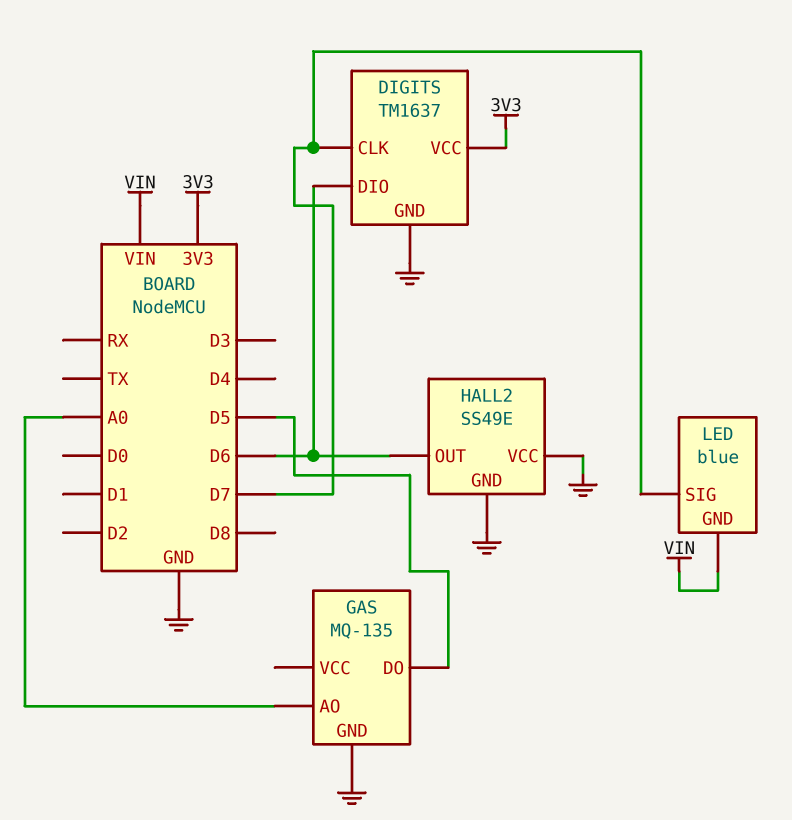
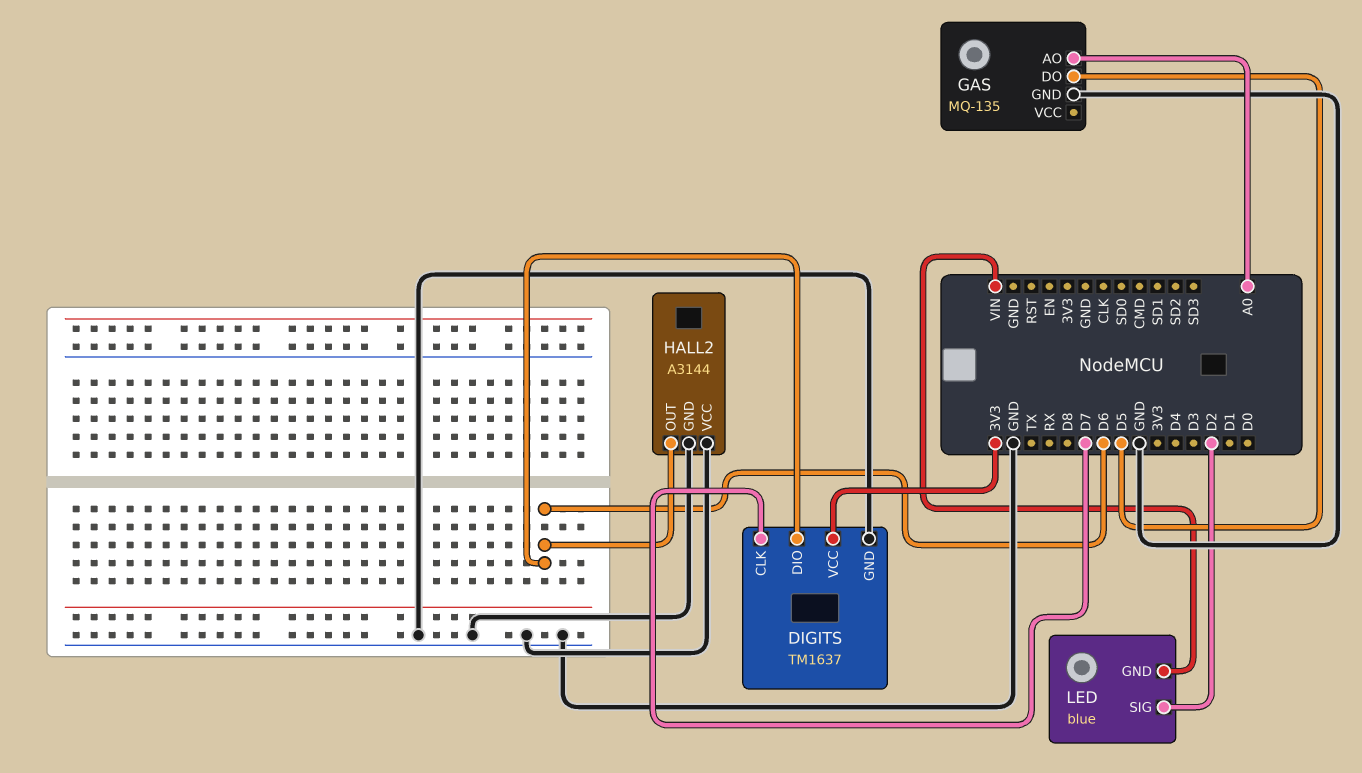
HALL2: SS49E -> A3144
LED pin SIG: D7 -> D2

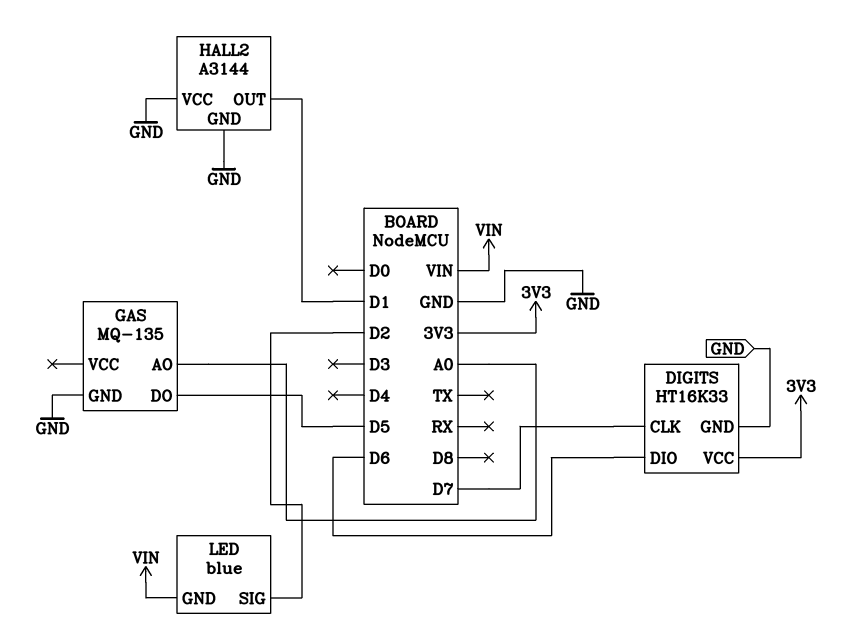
DIGITS: TM1637 -> HT16K33
HALL2 pin OUT: D6 -> D1

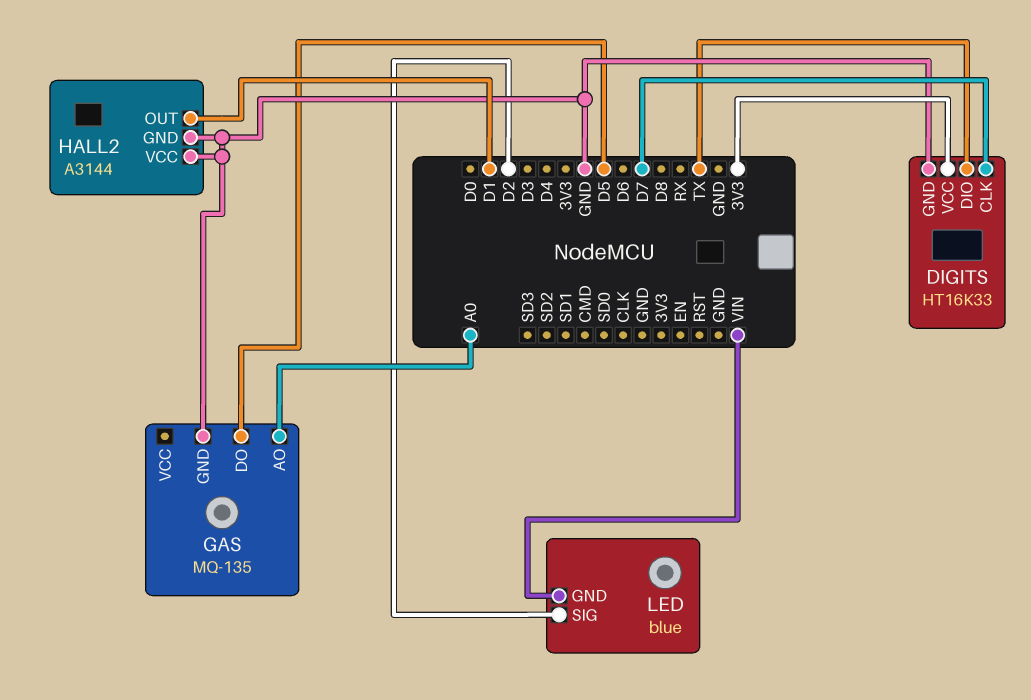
DIGITS pin DIO: D6 -> TX

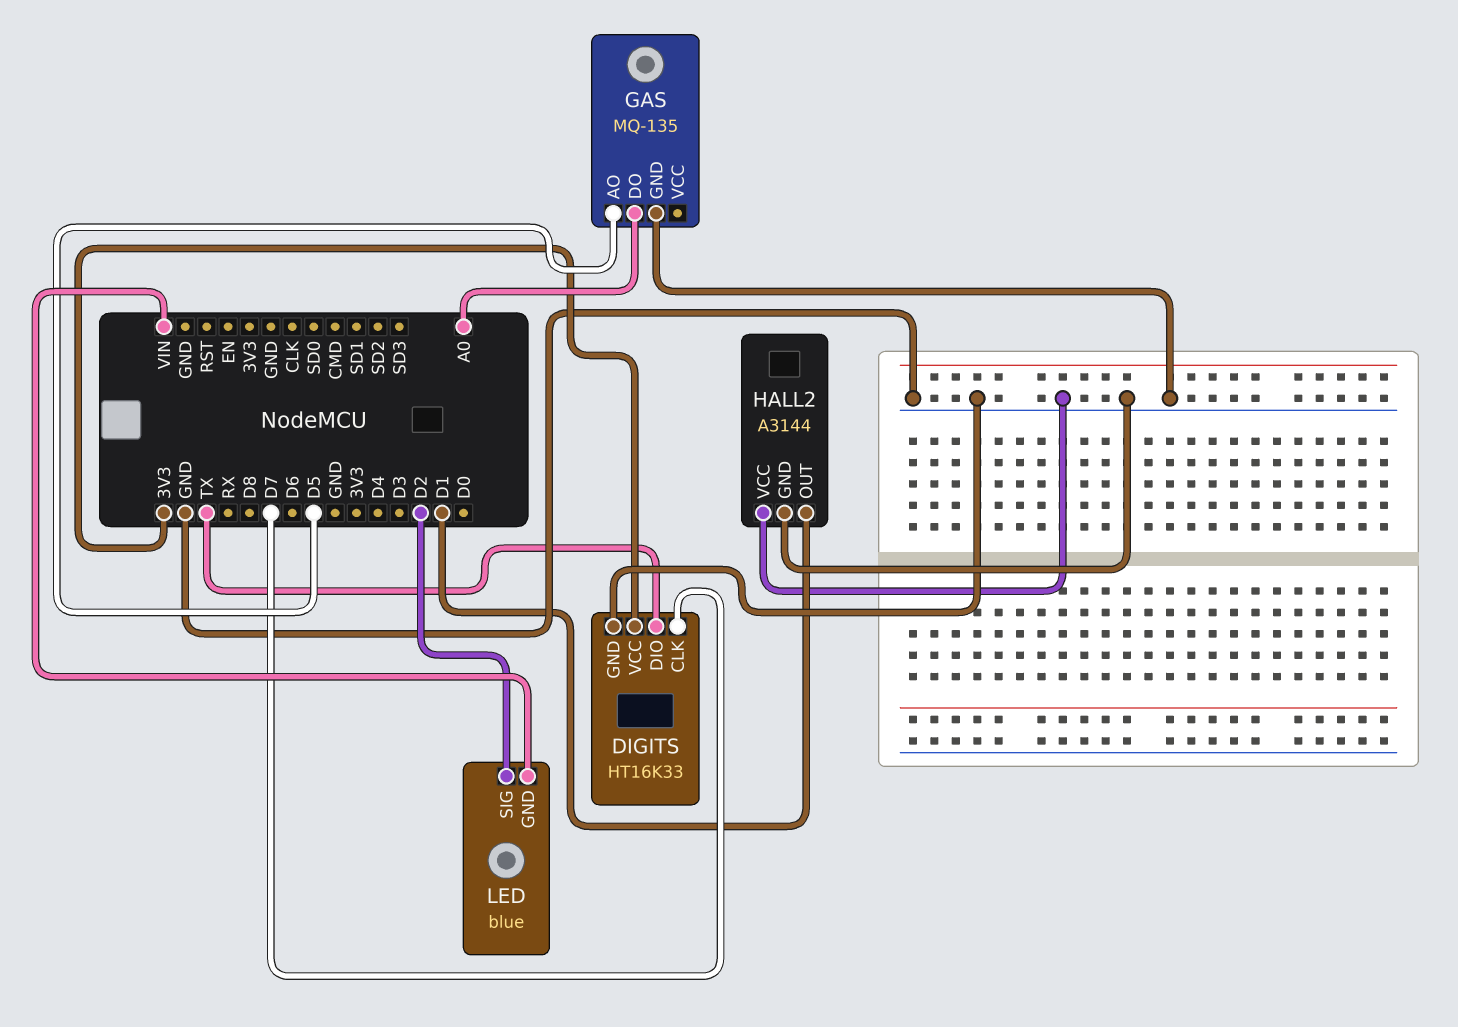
GAS pin AO: A0 -> D5
GAS pin DO: D5 -> A0

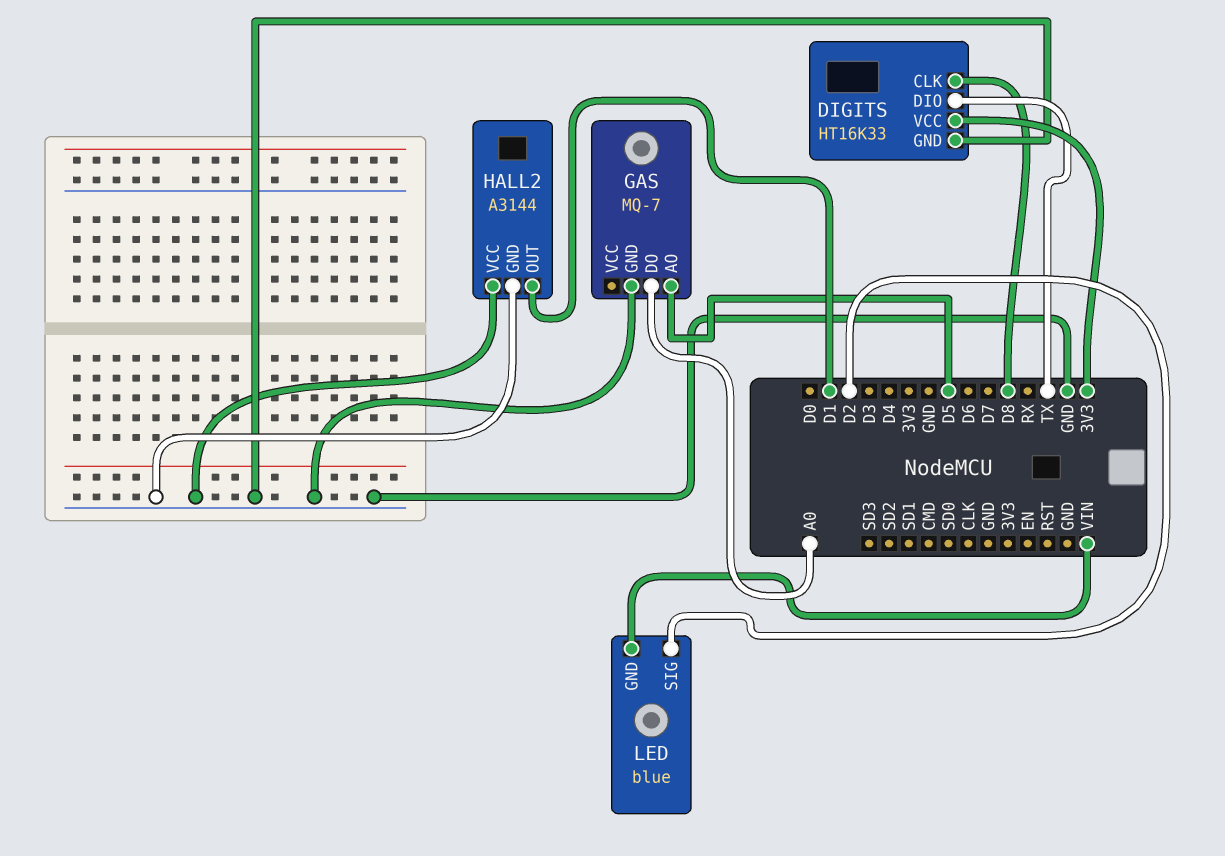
DIGITS pin CLK: D7 -> D8
GAS: MQ-135 -> MQ-7

